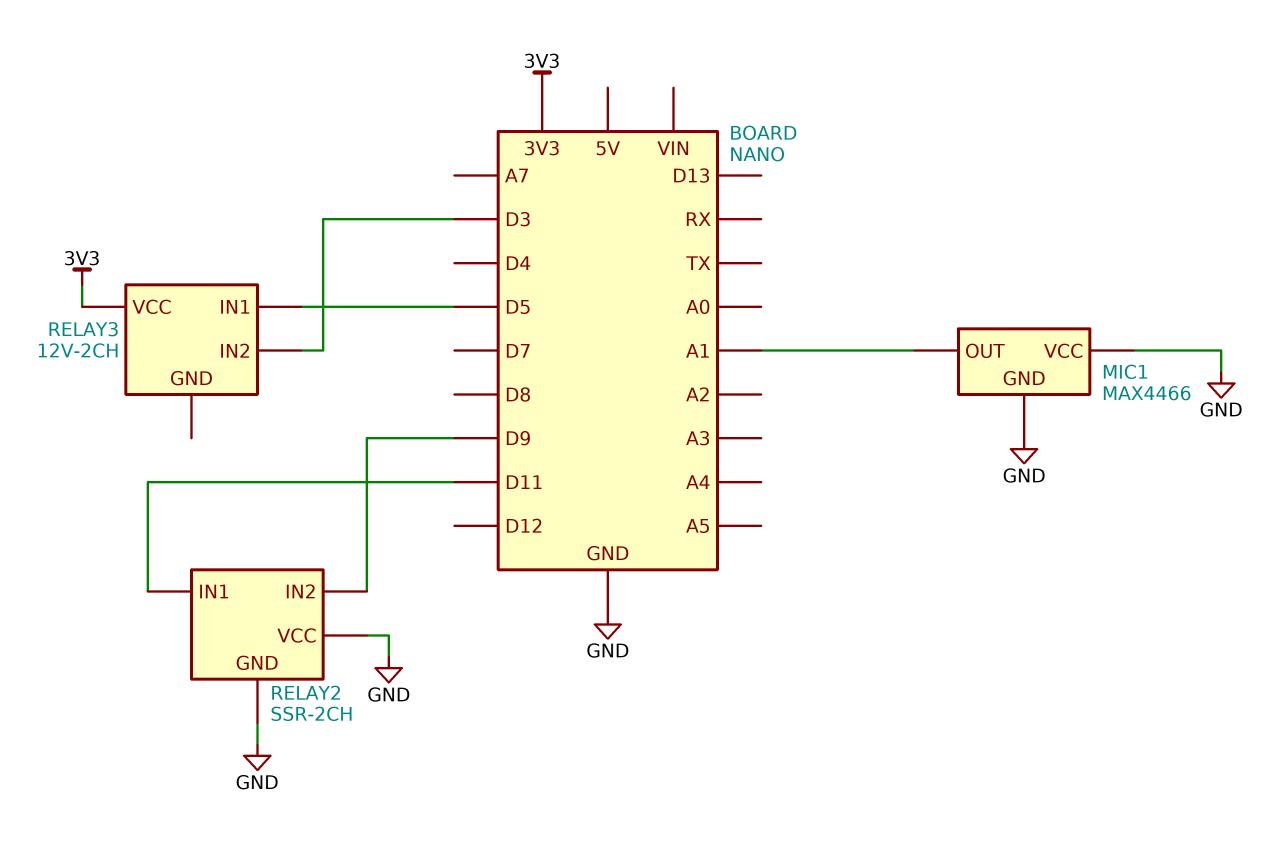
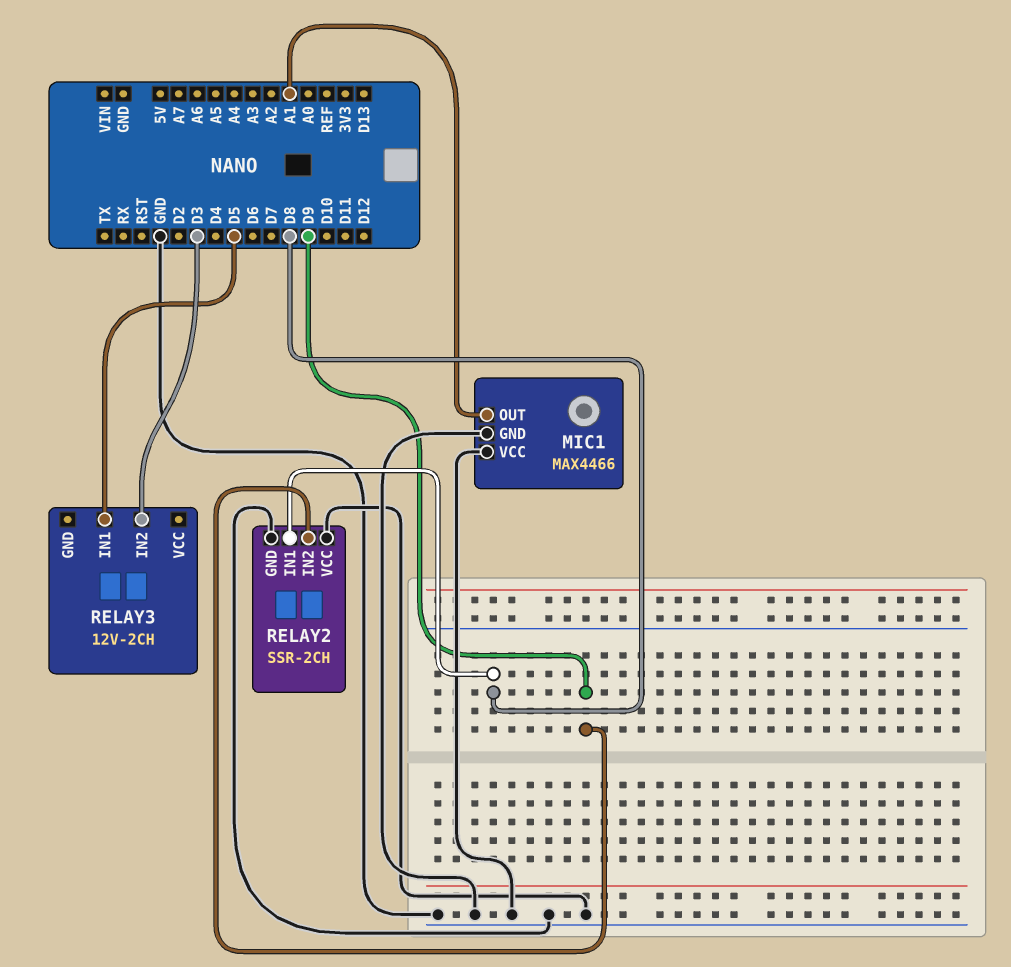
RELAY2 pin IN1: D11 -> D8
RELAY3 pin VCC: 3V3 -> none

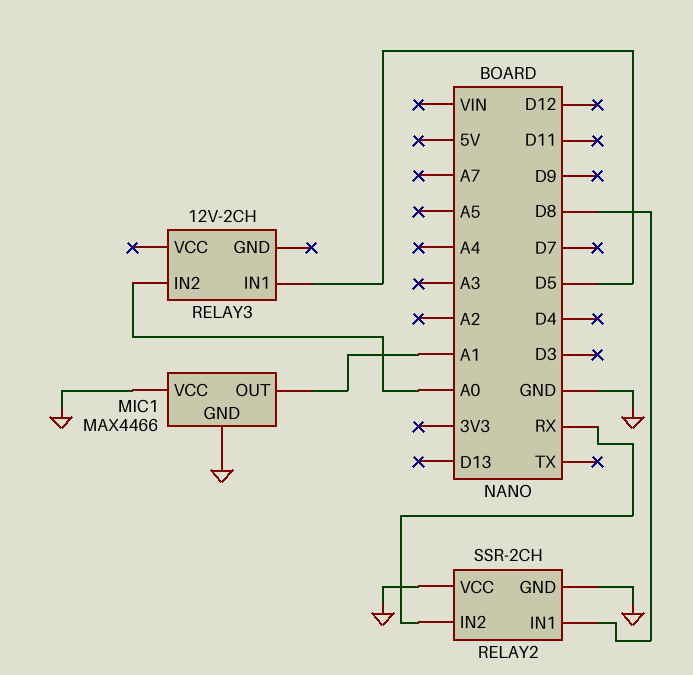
RELAY2 pin IN2: D9 -> RX
RELAY3 pin IN2: D3 -> A0

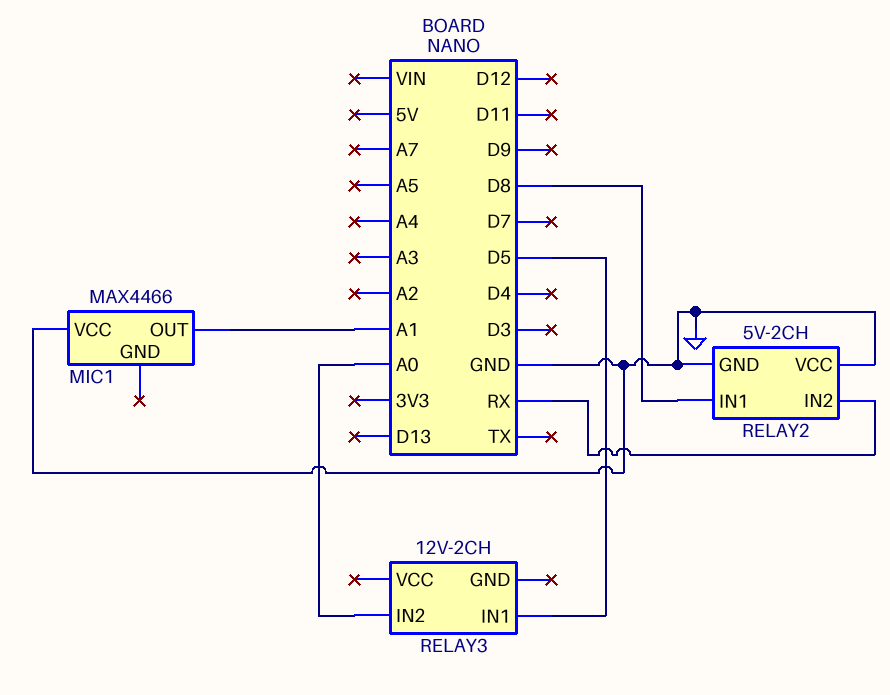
MIC1 pin GND: GND -> none
RELAY2: SSR-2CH -> 5V-2CH

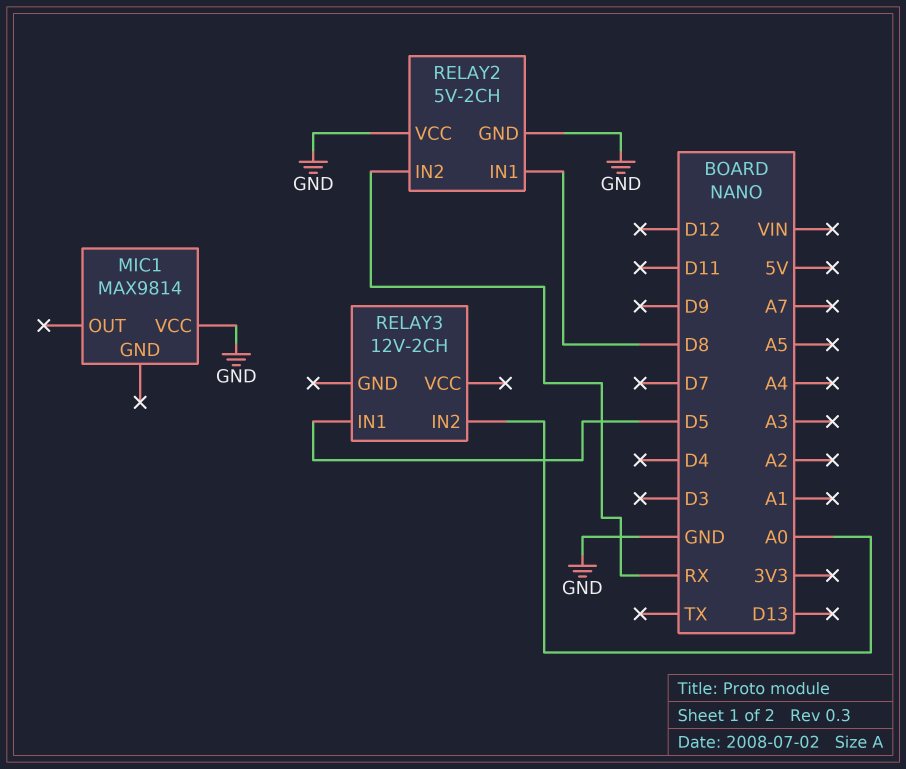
MIC1: MAX4466 -> MAX9814
MIC1 pin OUT: A1 -> none

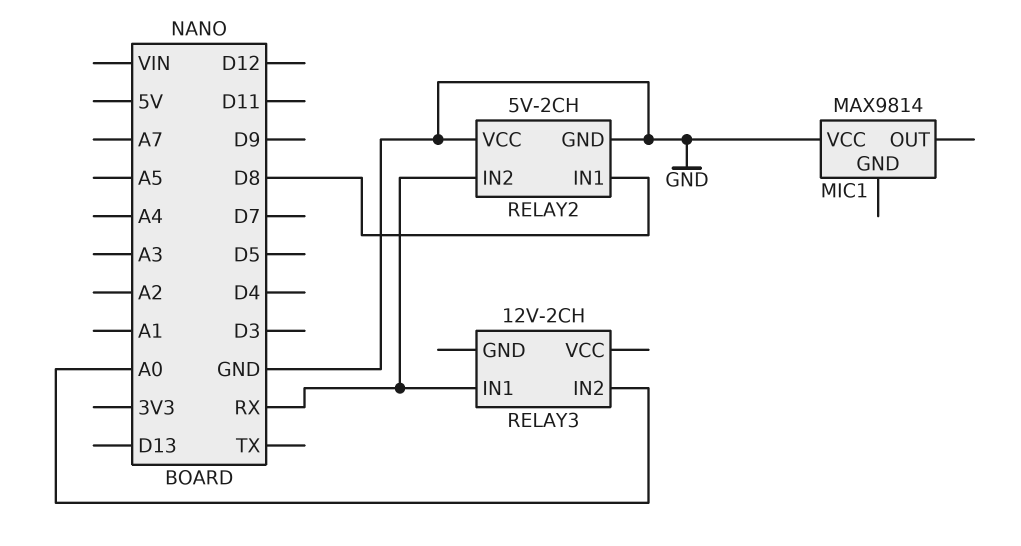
RELAY3 pin IN1: D5 -> RX

